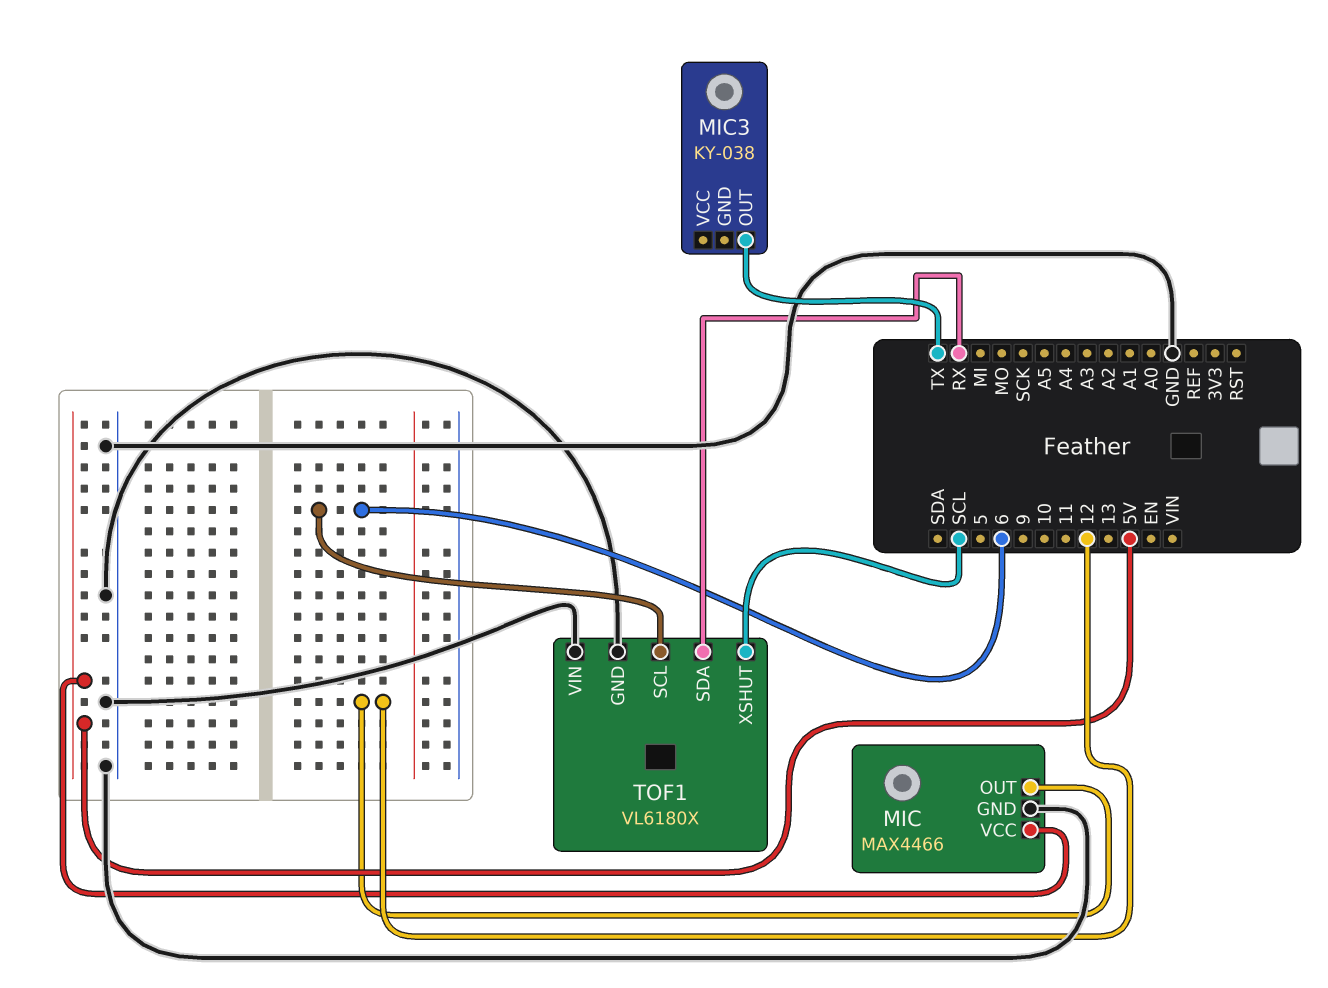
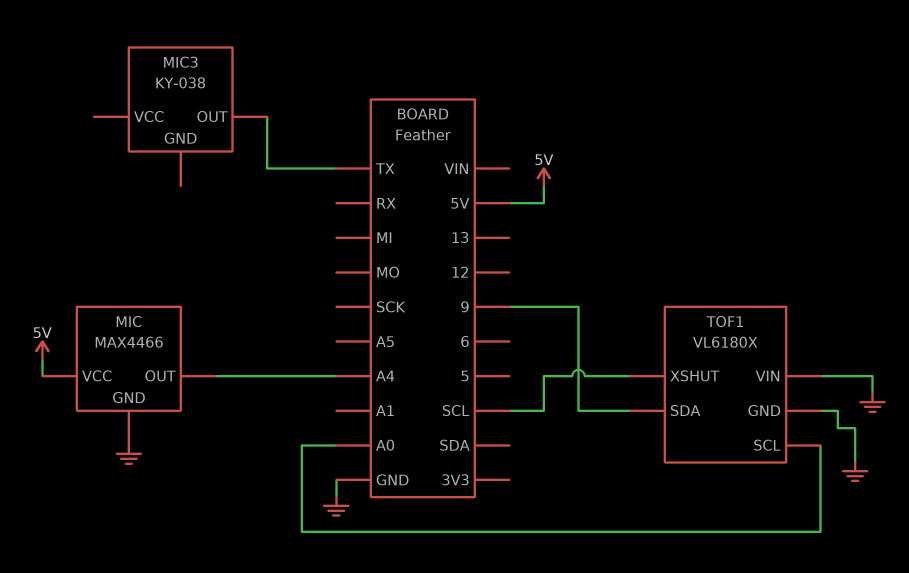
MIC pin OUT: 12 -> A4
TOF1 pin SCL: 6 -> A0
TOF1 pin SDA: RX -> 9

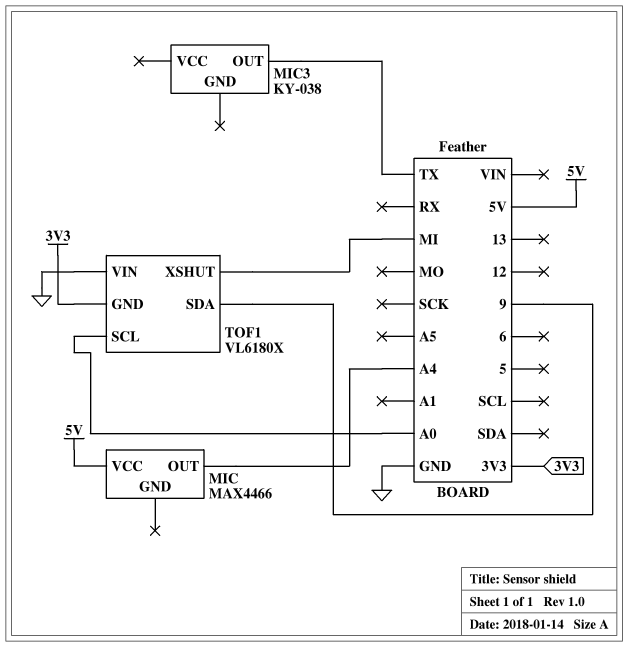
MIC pin GND: GND -> none
TOF1 pin GND: GND -> 3V3
TOF1 pin XSHUT: SCL -> MI

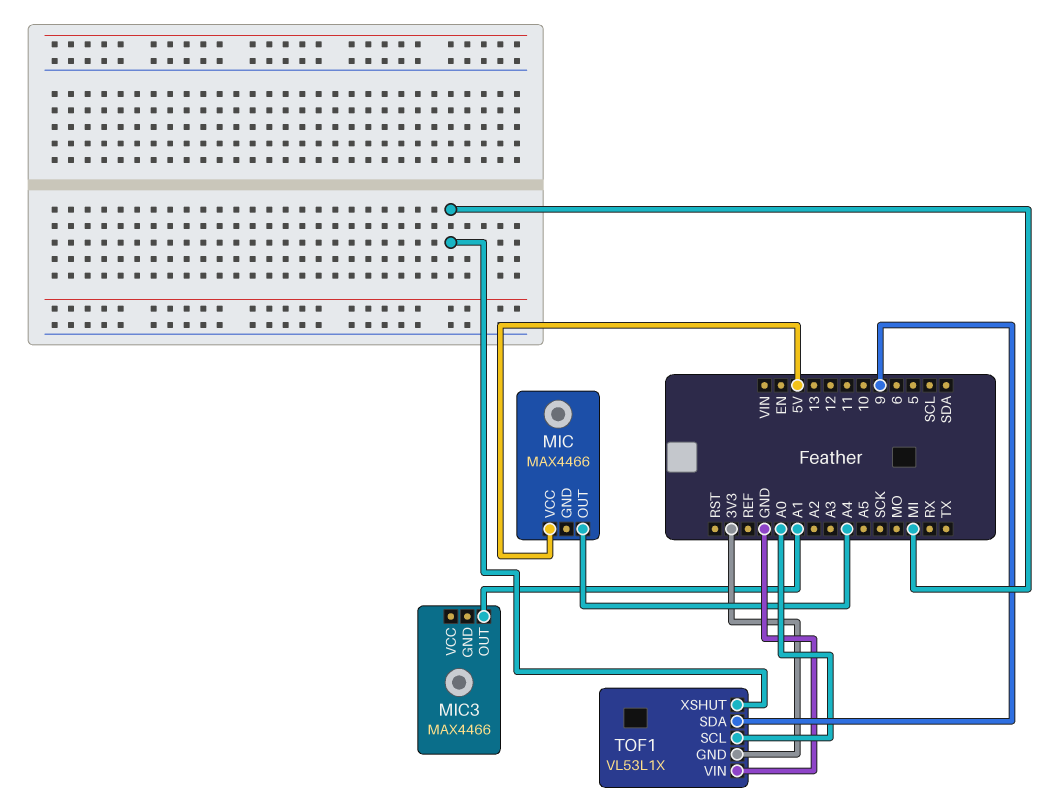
MIC3: KY-038 -> MAX4466
MIC3 pin OUT: TX -> A1
TOF1: VL6180X -> VL53L1X

